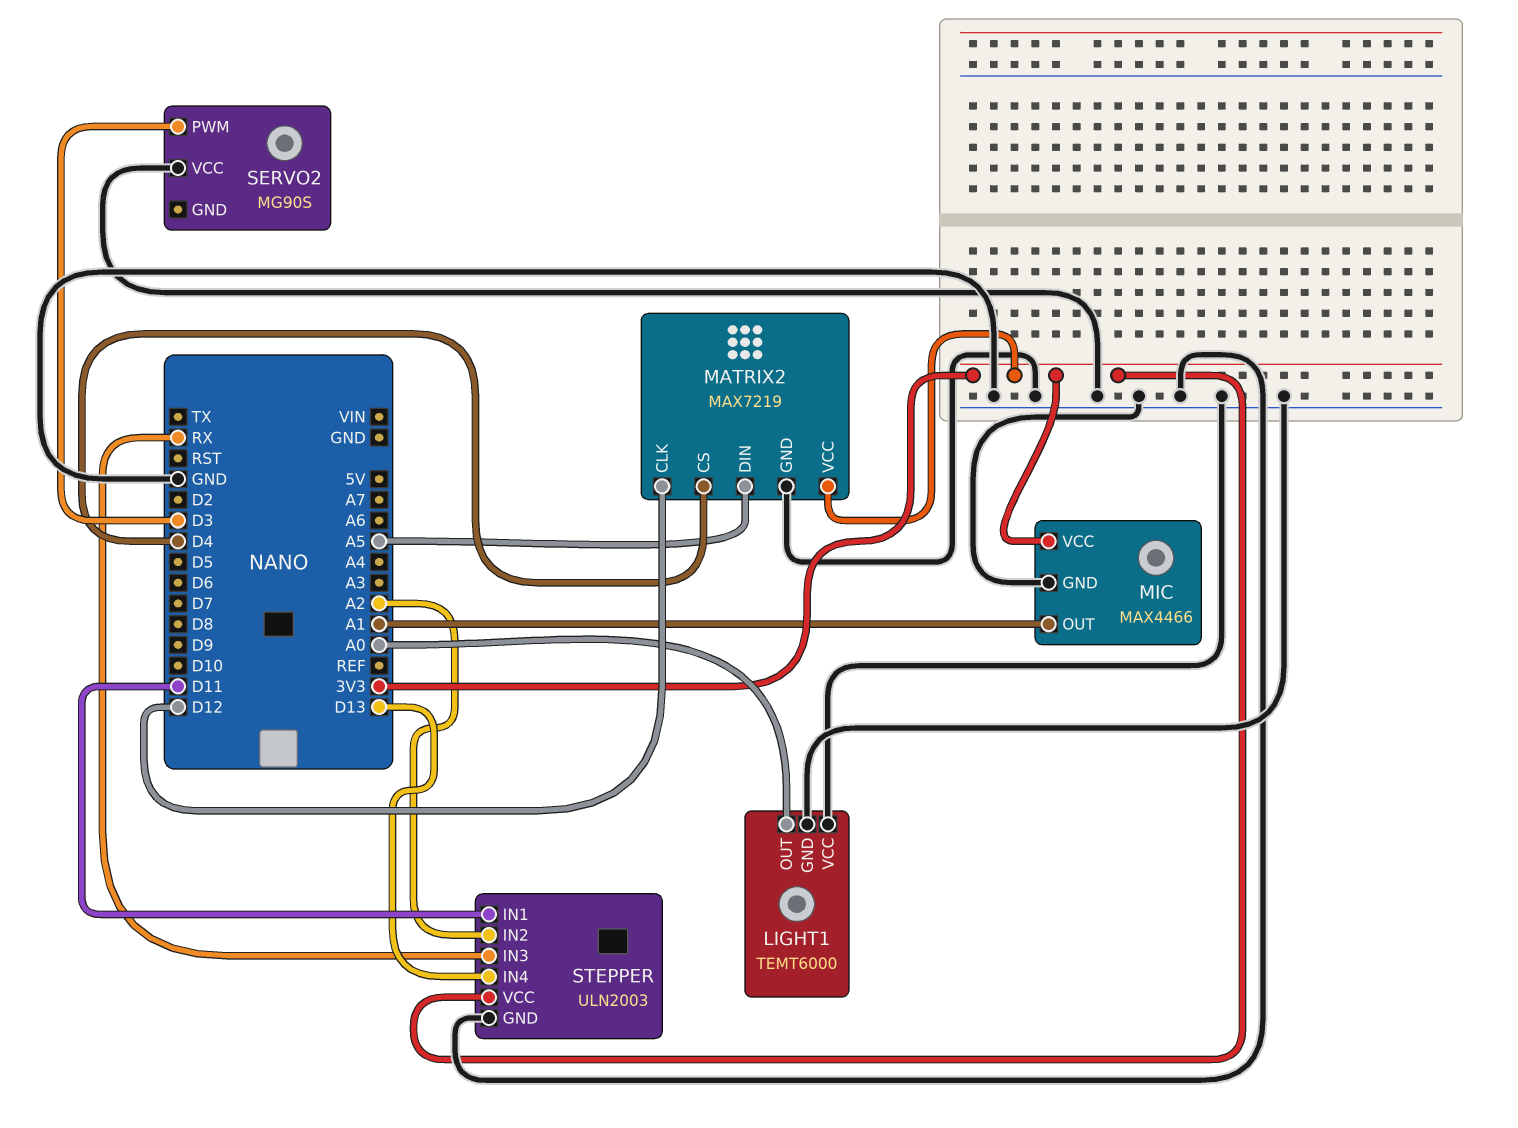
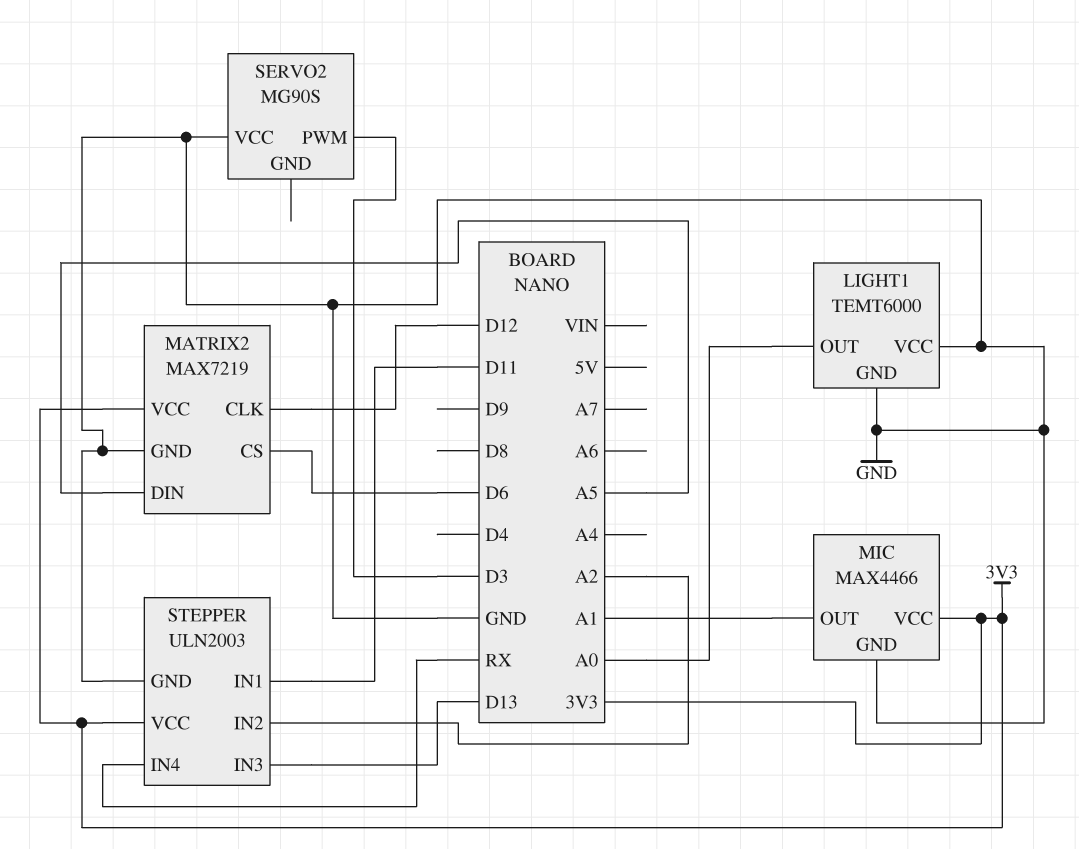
MATRIX2 pin CS: D4 -> D6
STEPPER pin IN3: RX -> D13
STEPPER pin IN4: D13 -> RX

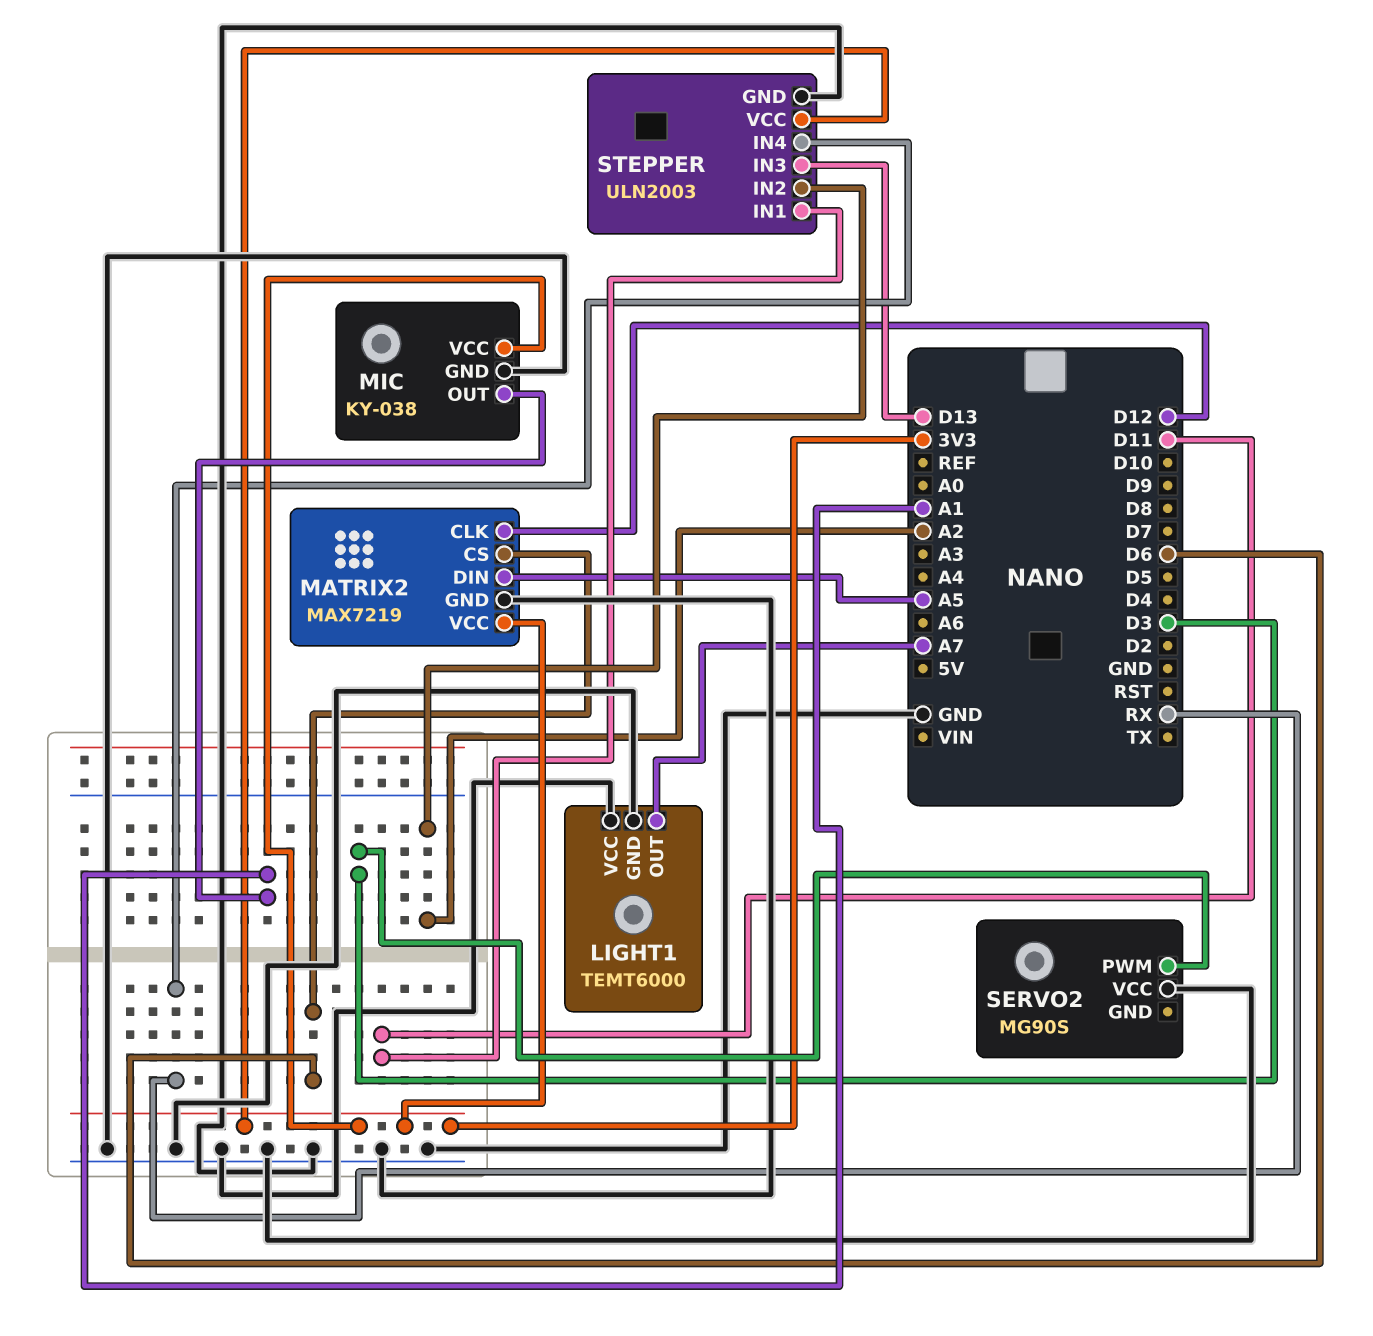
LIGHT1 pin OUT: A0 -> A7
MIC: MAX4466 -> KY-038

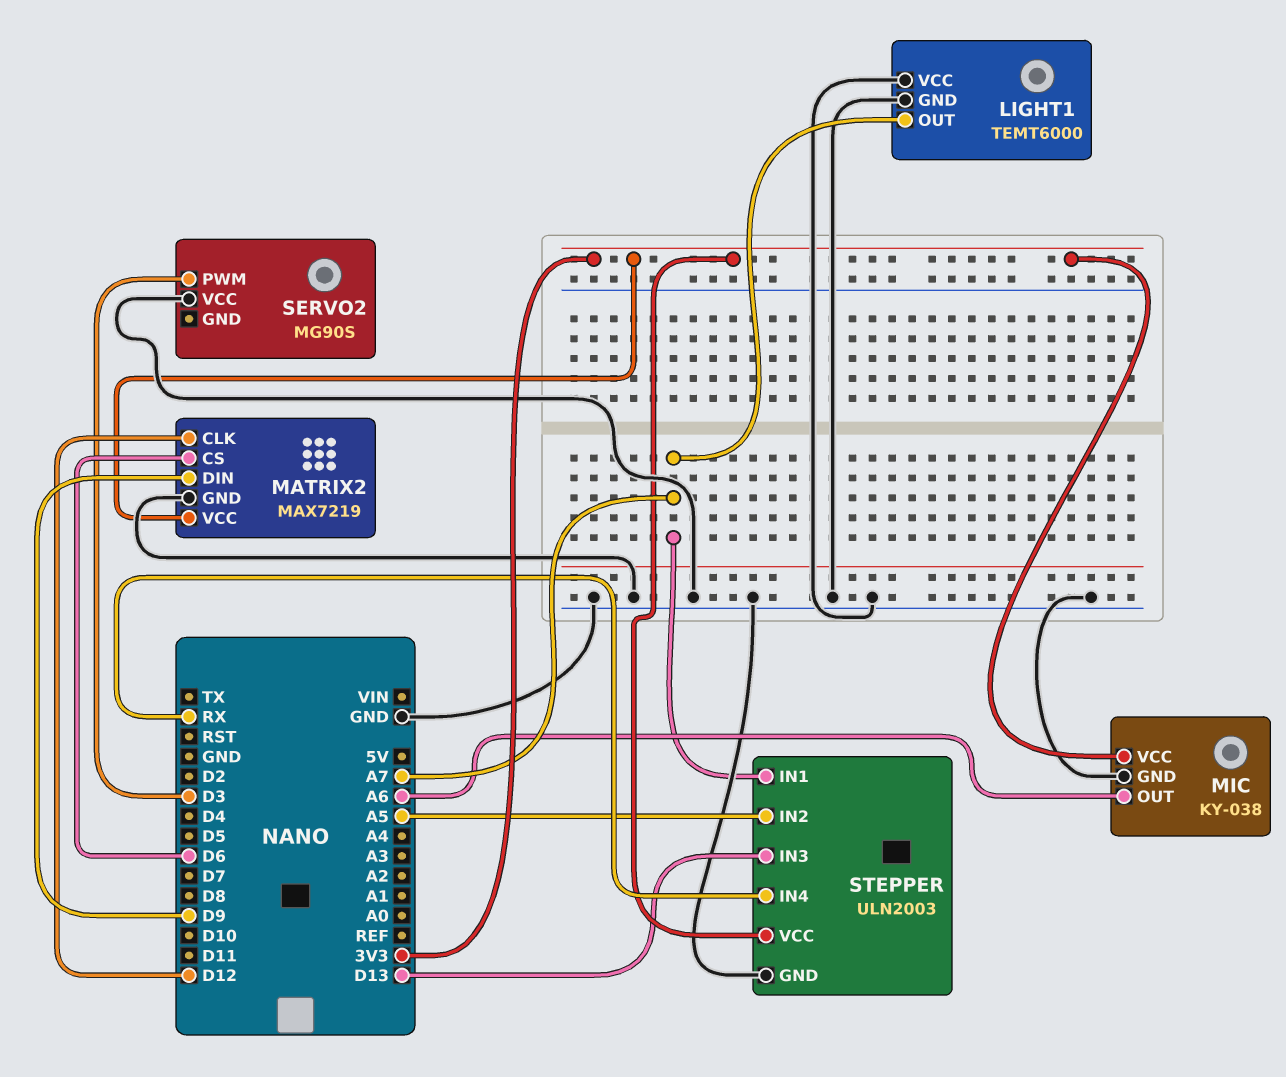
MATRIX2 pin DIN: A5 -> D9
MIC pin OUT: A1 -> A6
STEPPER pin IN1: D11 -> A7
STEPPER pin IN2: A2 -> A5

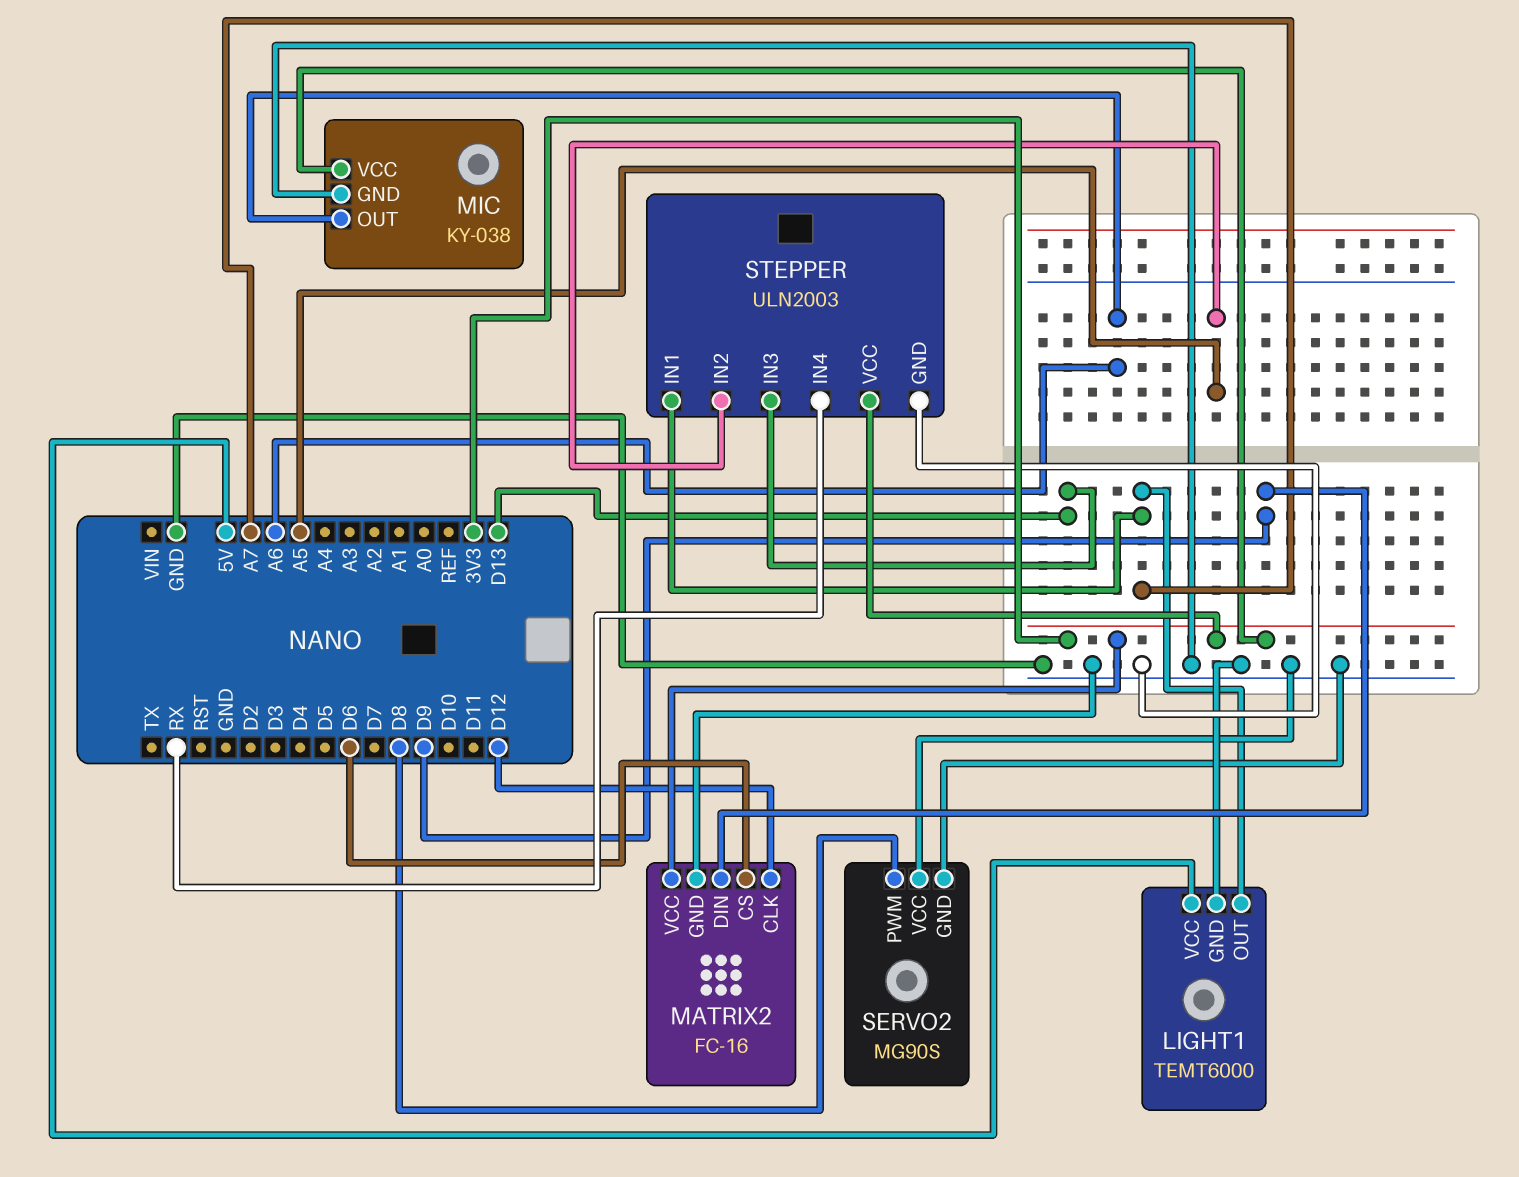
LIGHT1 pin VCC: GND -> 5V
MATRIX2: MAX7219 -> FC-16
SERVO2 pin GND: none -> GND
SERVO2 pin PWM: D3 -> D8

